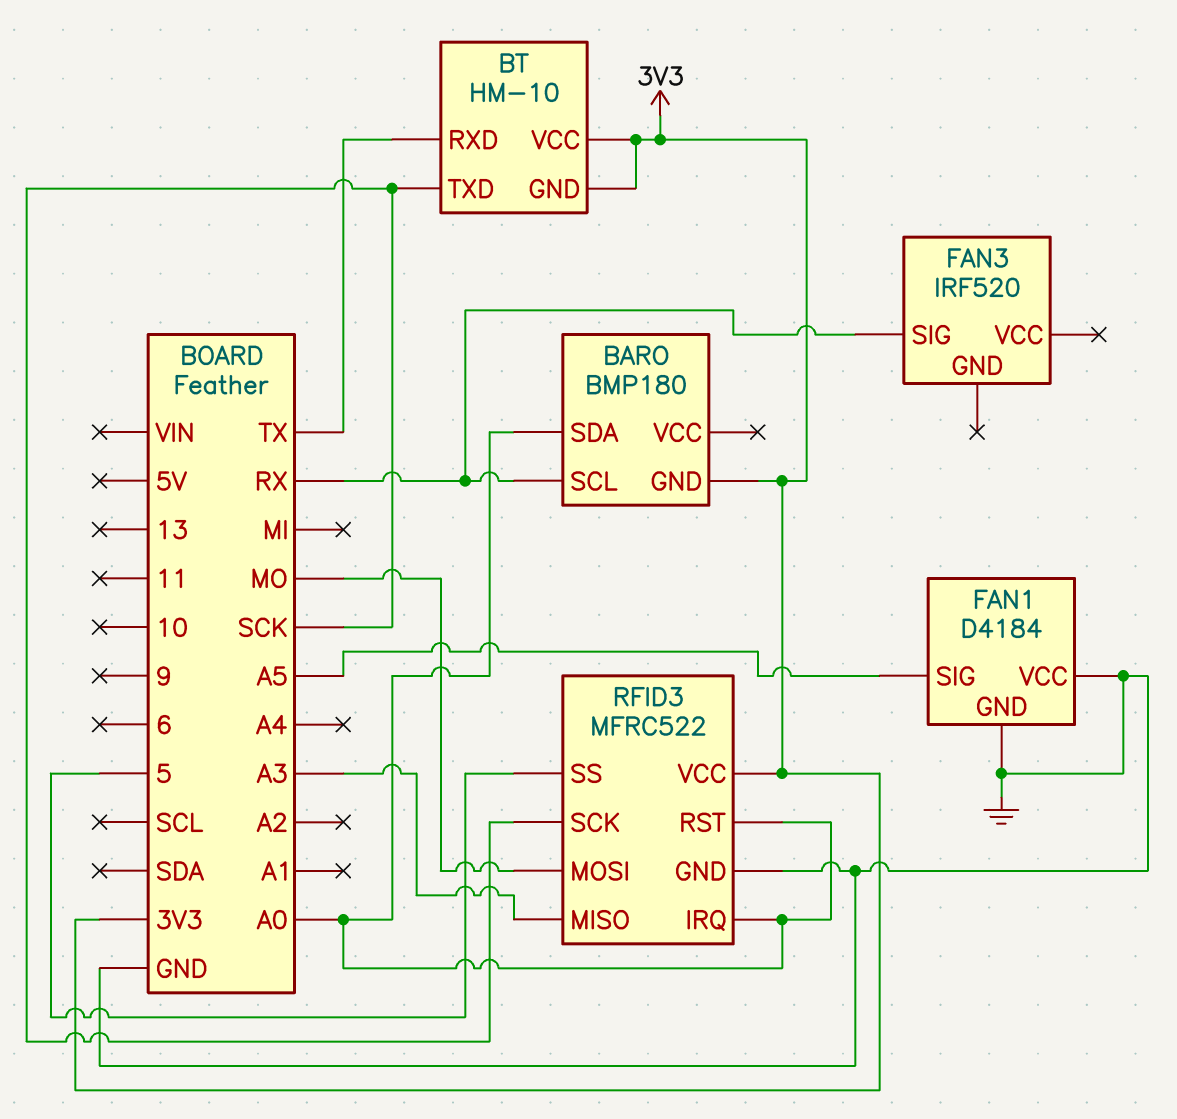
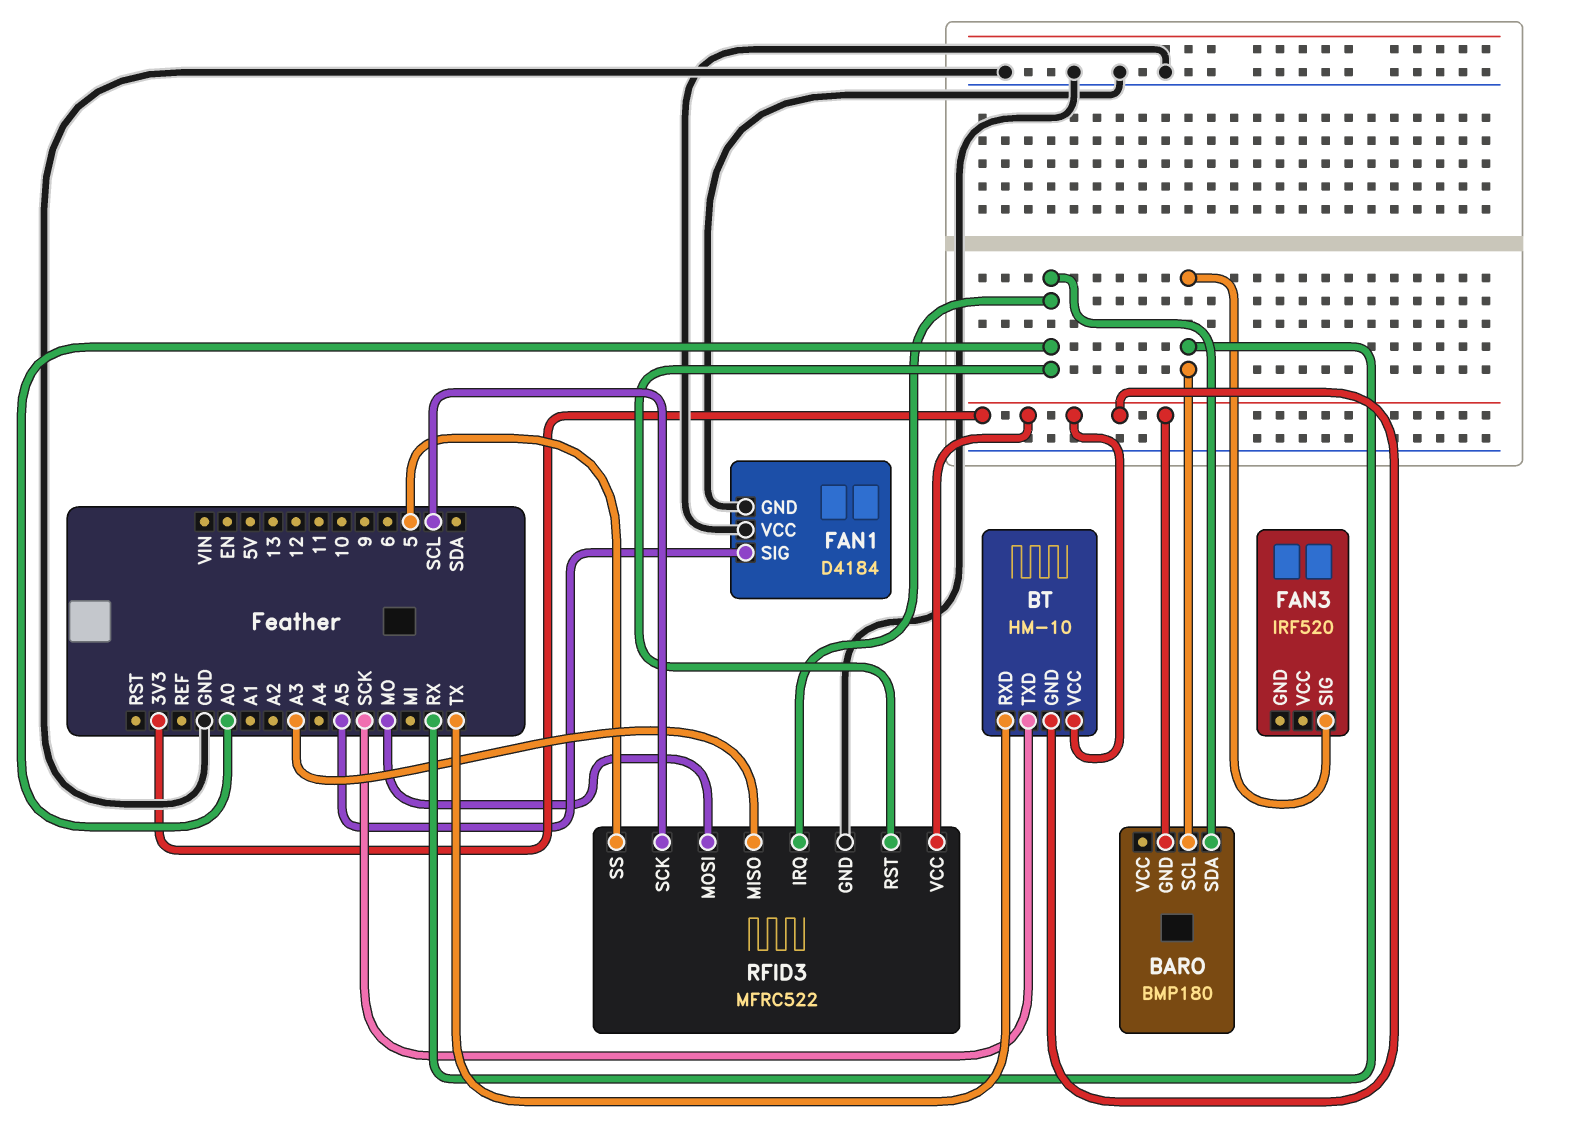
RFID3 pin SCK: SCK -> SCL

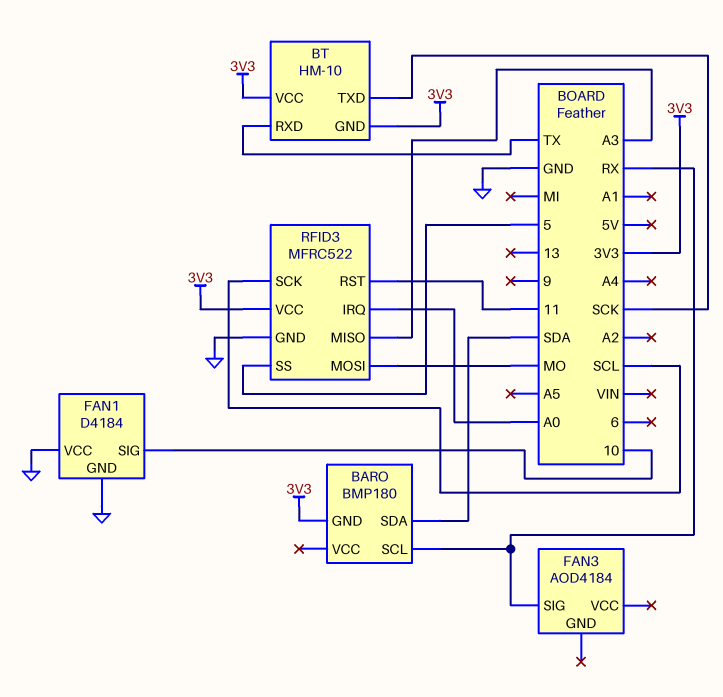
BARO pin SDA: A0 -> SDA
FAN1 pin SIG: A5 -> 10
FAN3: IRF520 -> AOD4184
RFID3 pin RST: A0 -> 11

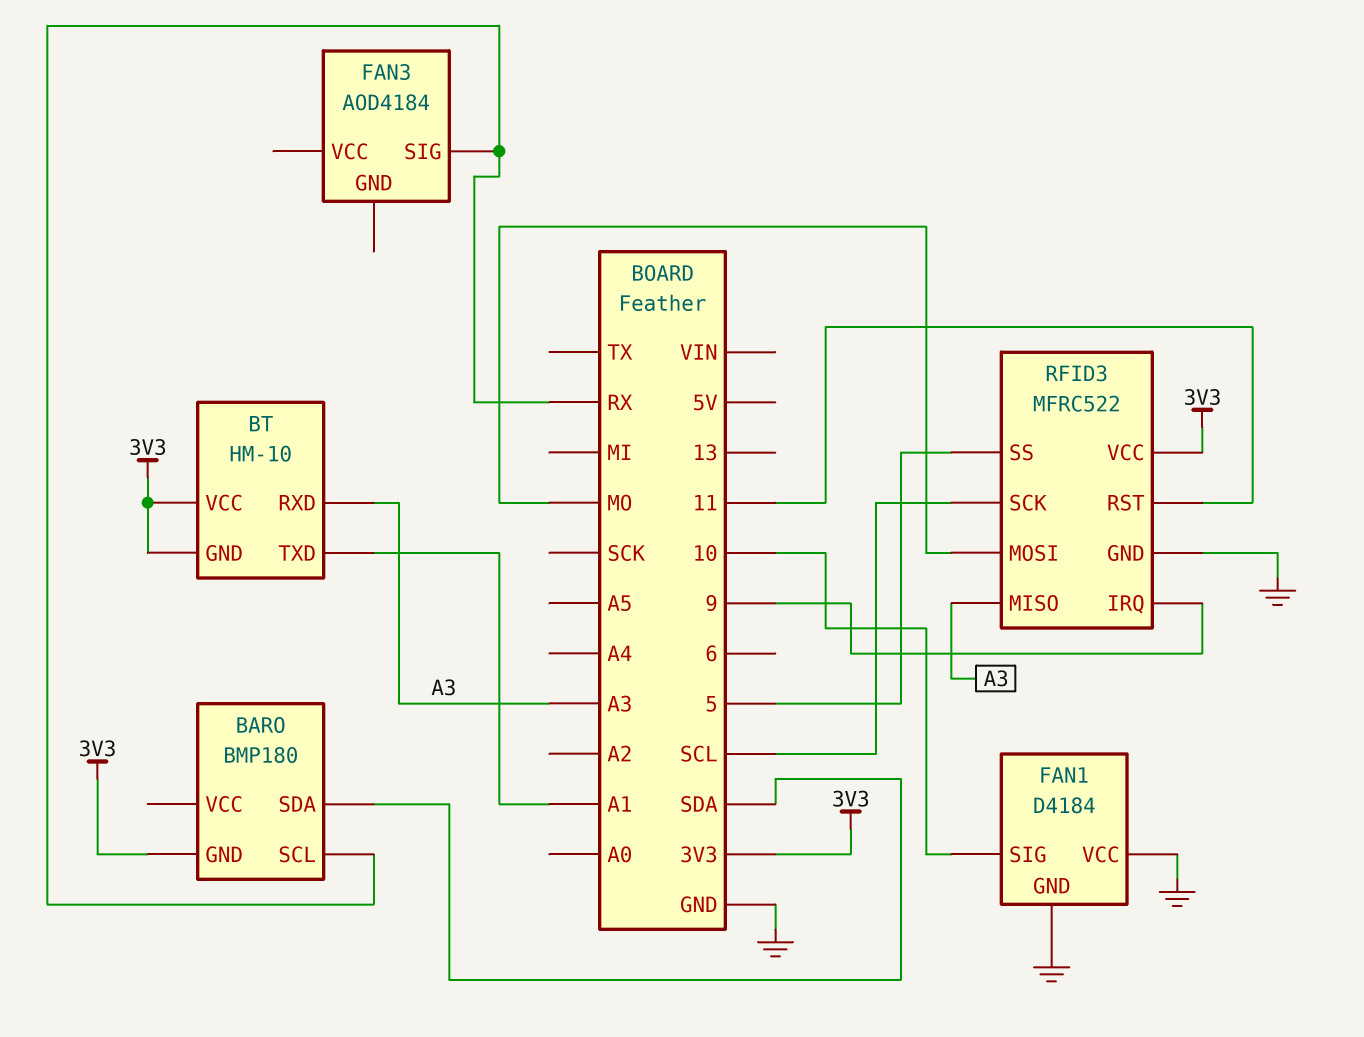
BT pin RXD: TX -> A3
BT pin TXD: SCK -> A1
RFID3 pin IRQ: A0 -> 9

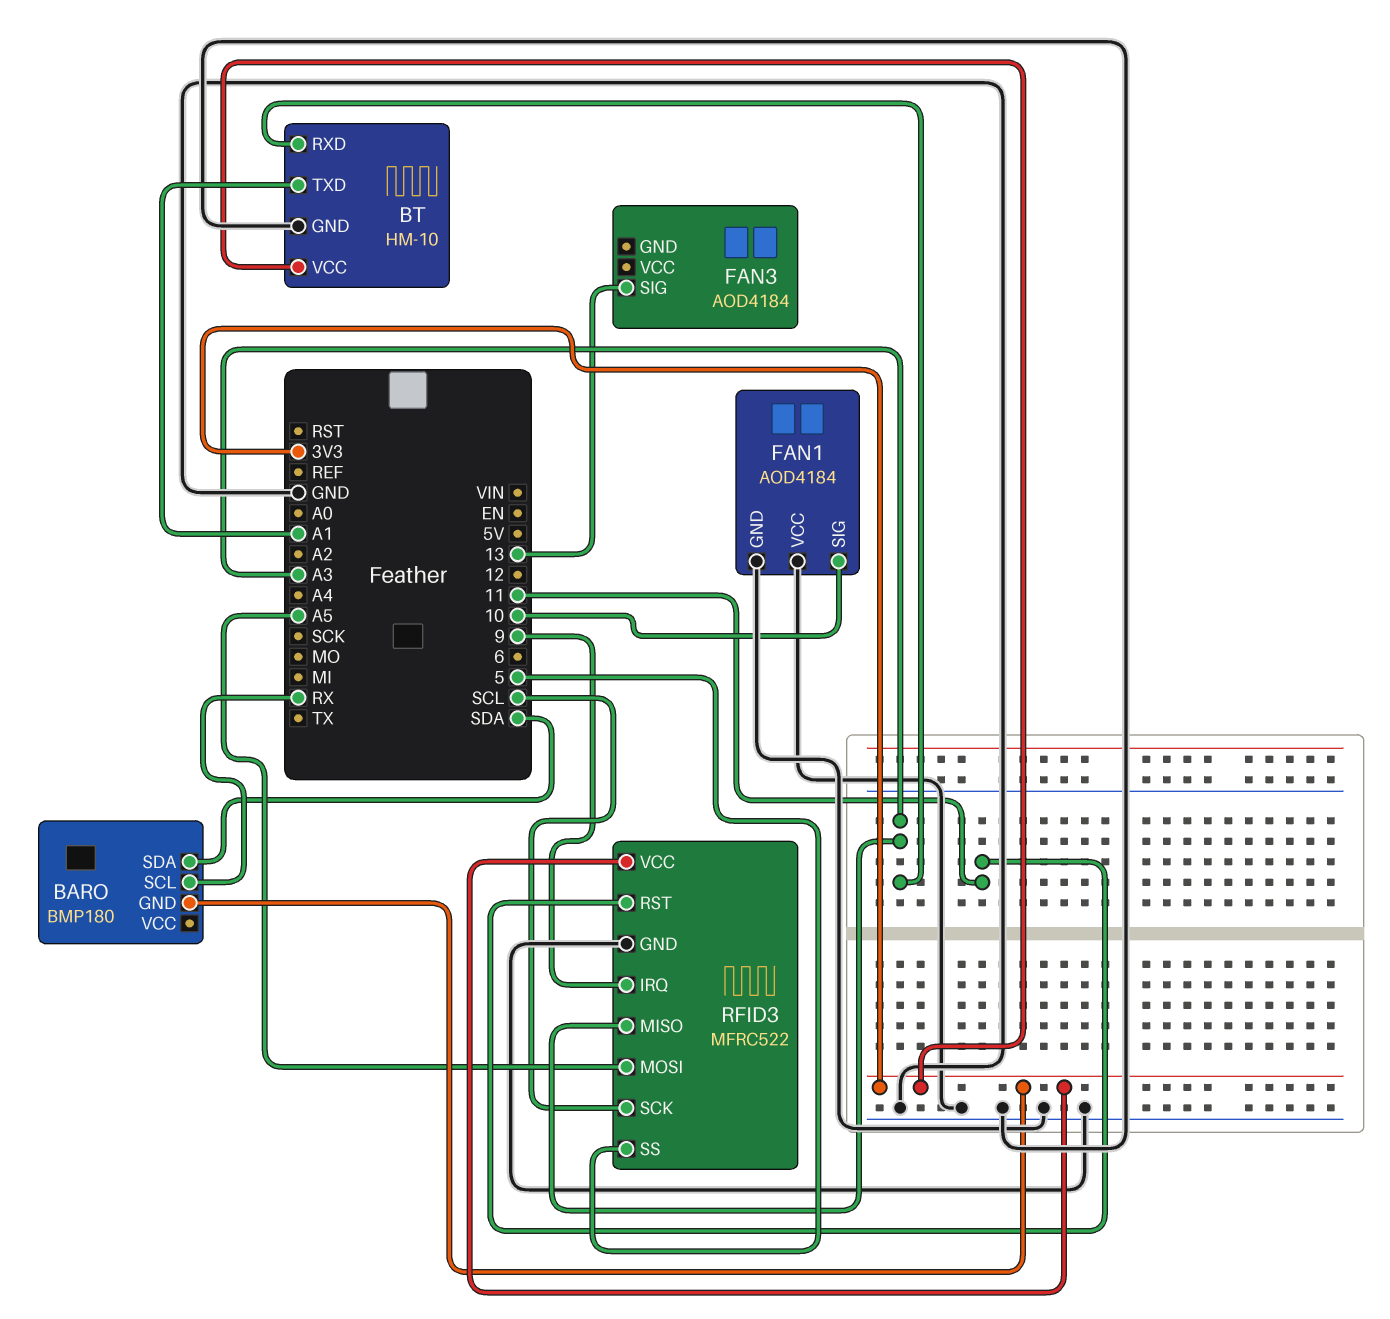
BT pin GND: 3V3 -> GND
FAN1: D4184 -> AOD4184
FAN3 pin SIG: RX -> 13
RFID3 pin MOSI: MO -> A5

